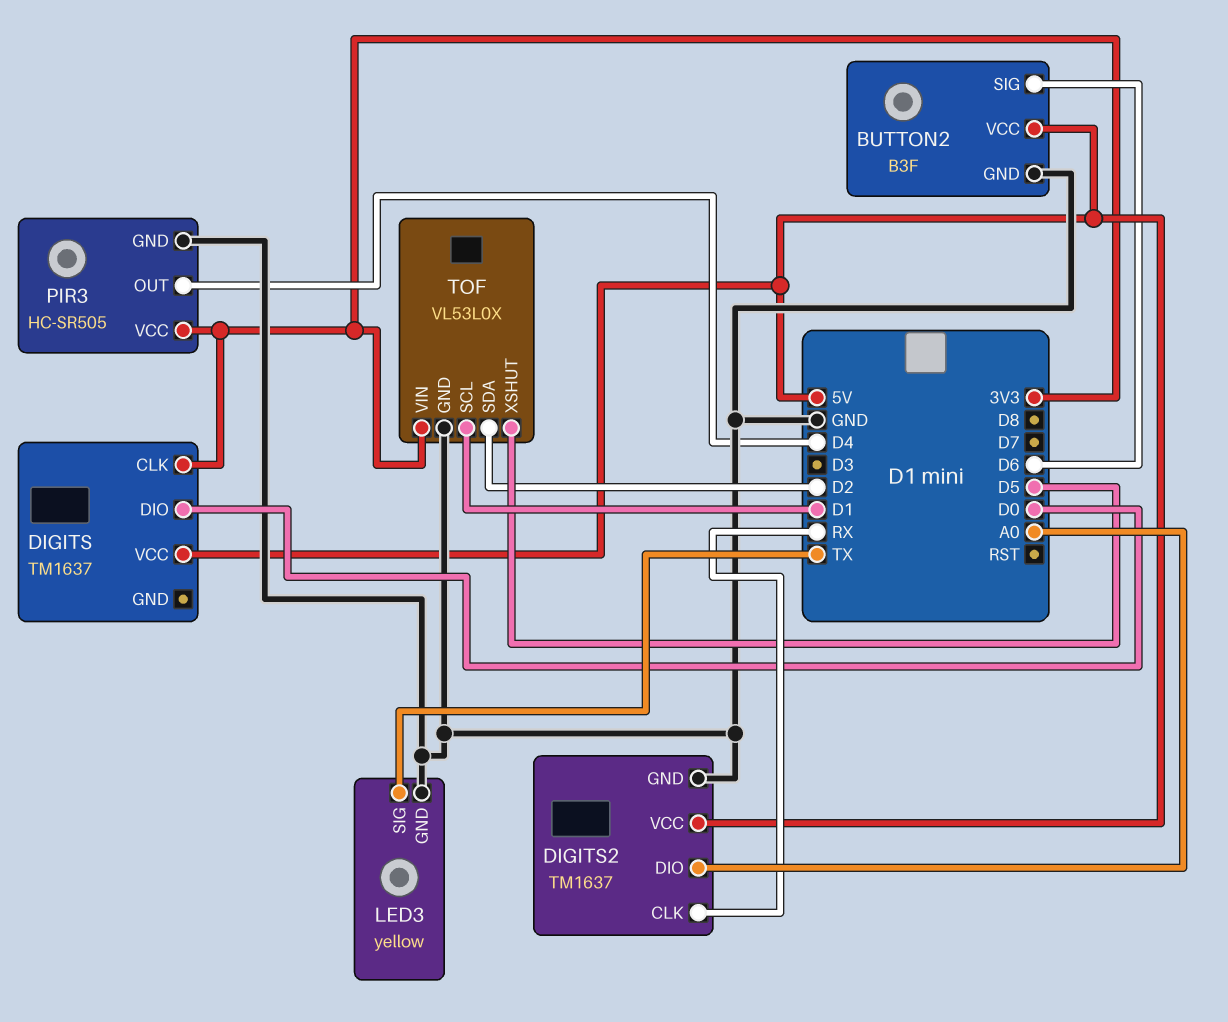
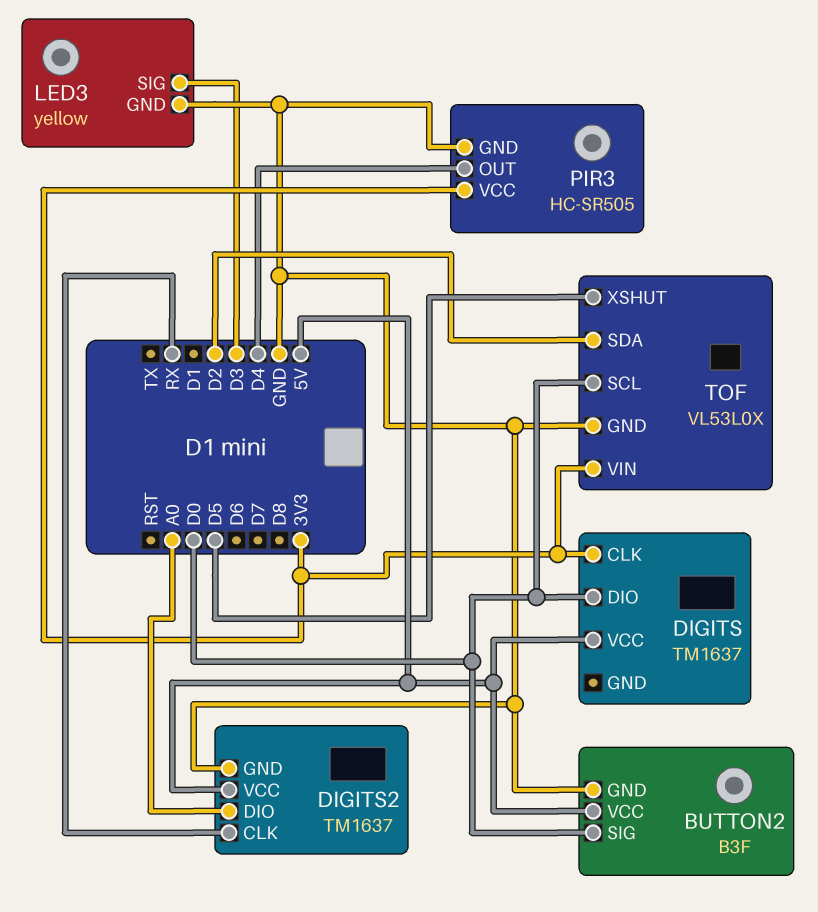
BUTTON2 pin SIG: D6 -> D0
LED3 pin SIG: TX -> D3
TOF pin SCL: D1 -> D0

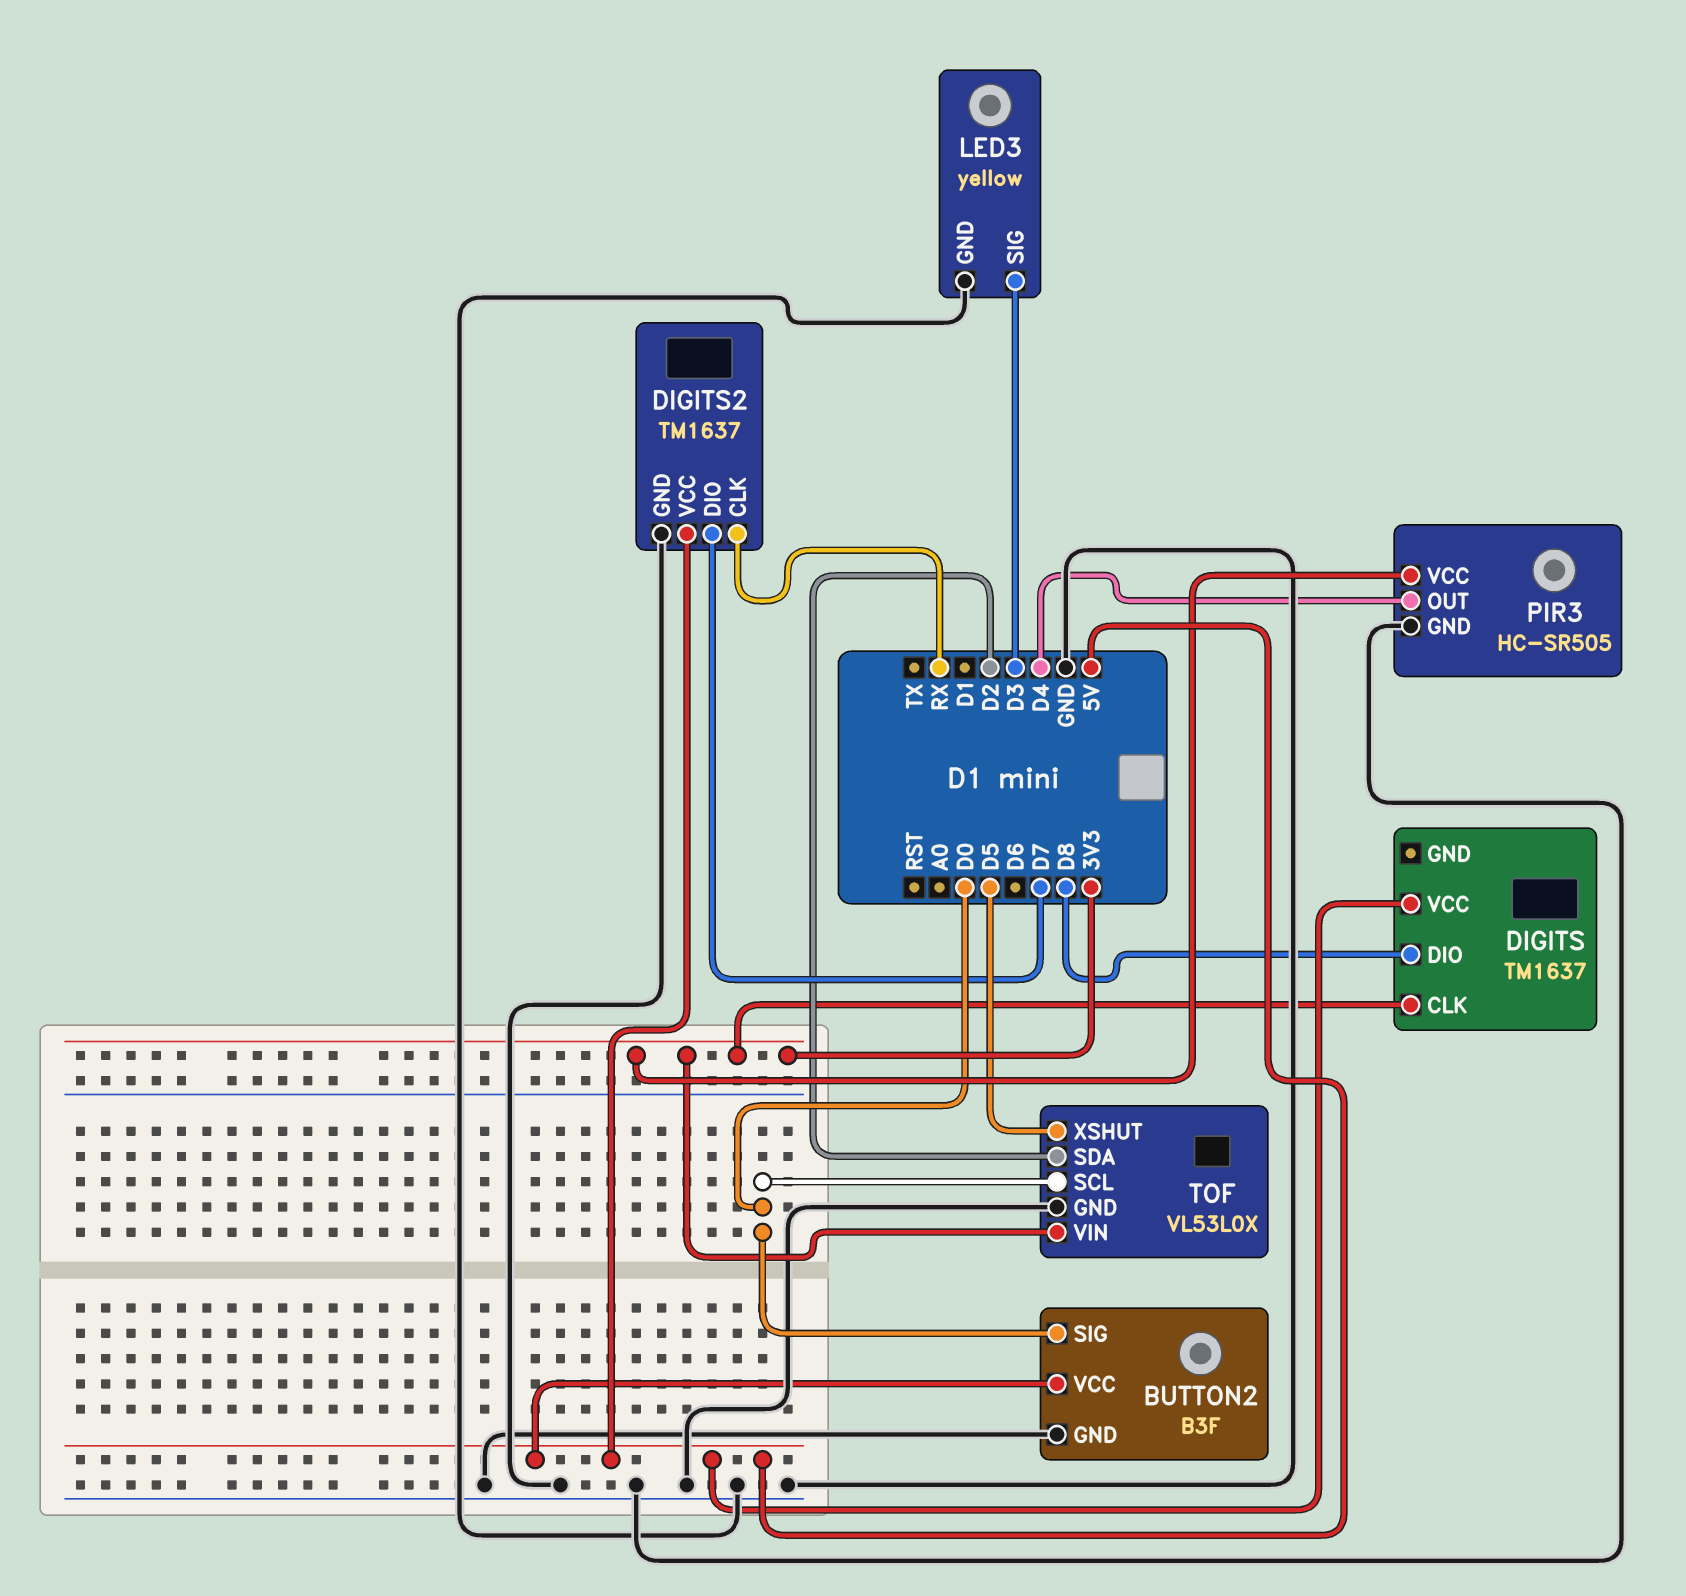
DIGITS pin DIO: D0 -> D8
DIGITS2 pin DIO: A0 -> D7

